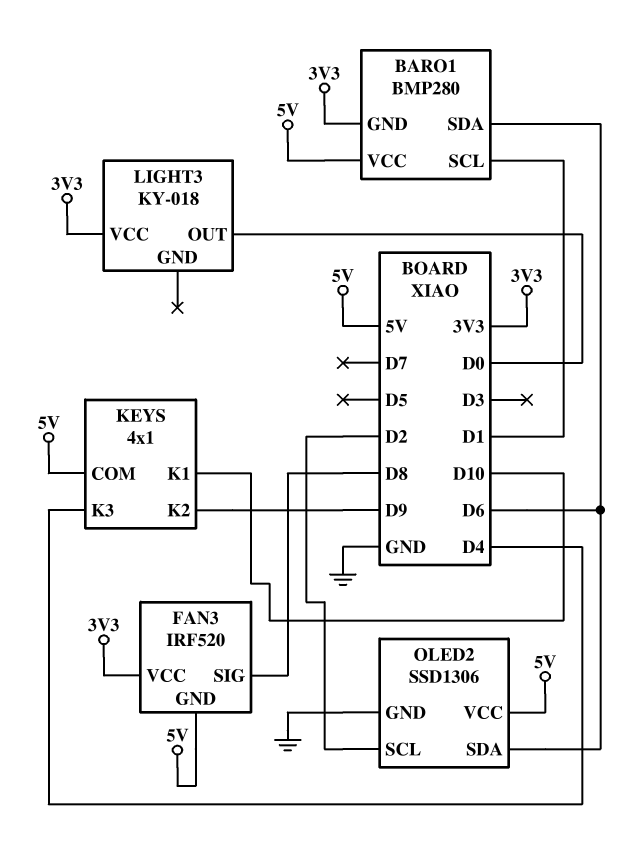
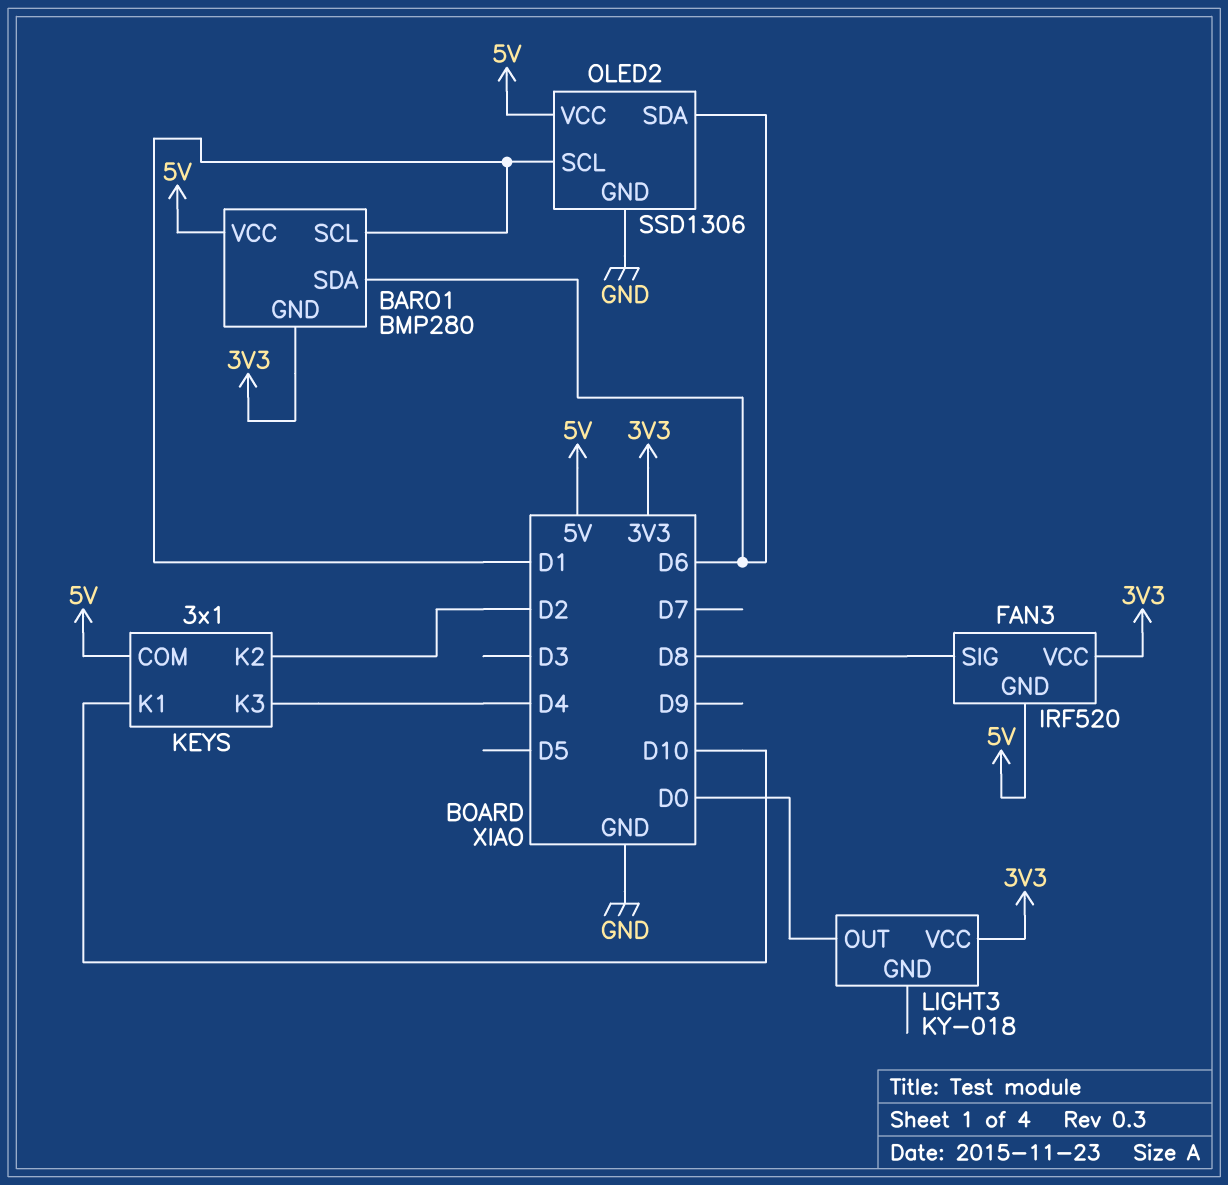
KEYS: 4x1 -> 3x1
KEYS pin K2: D9 -> D2
OLED2 pin SCL: D2 -> D1

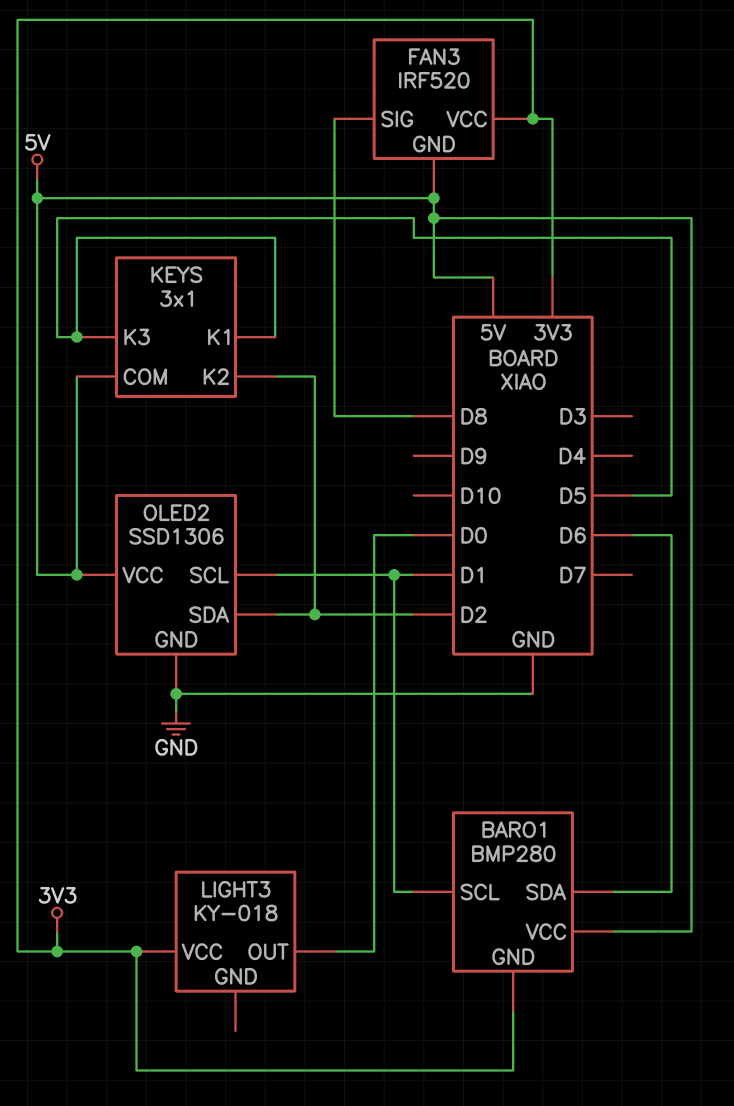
KEYS pin K1: D10 -> D5
KEYS pin K3: D4 -> D5
OLED2 pin SDA: D6 -> D2

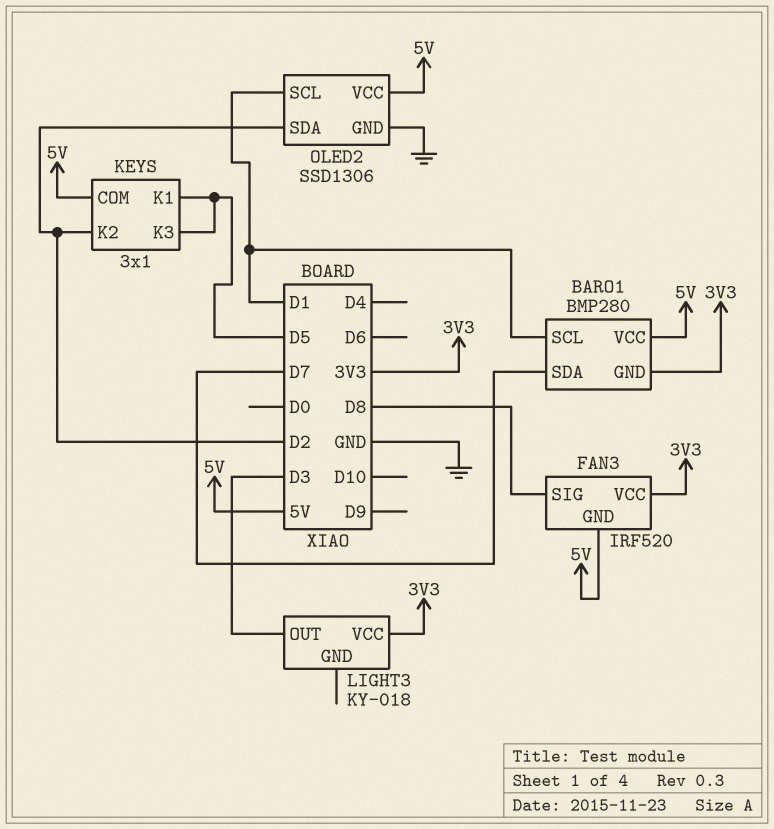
BARO1 pin SDA: D6 -> D7
LIGHT3 pin OUT: D0 -> D3

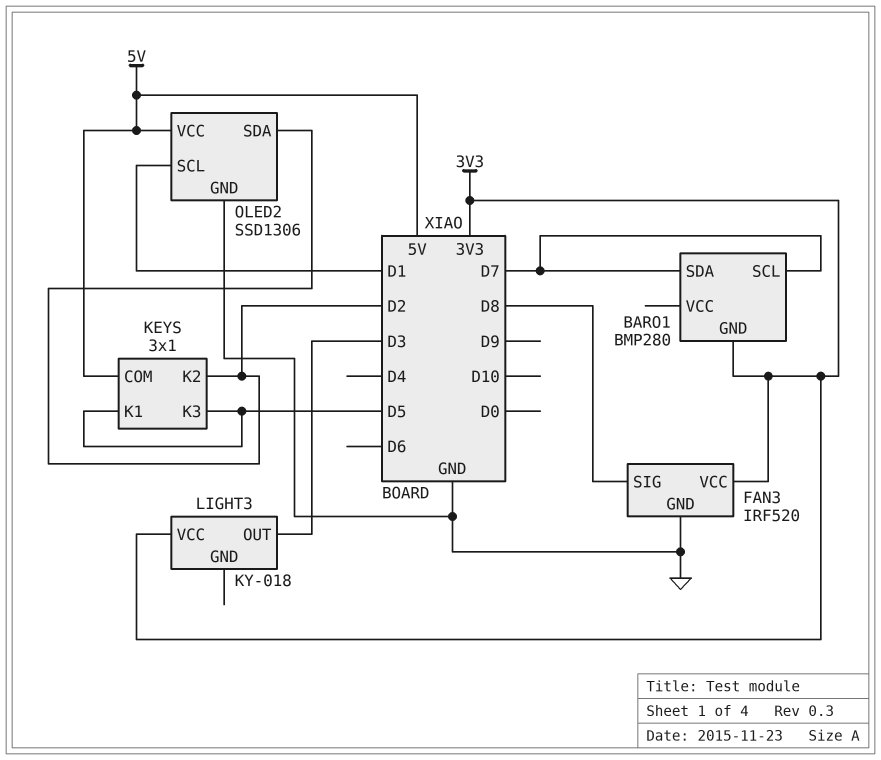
BARO1 pin SCL: D1 -> D7
BARO1 pin VCC: 5V -> none
FAN3 pin GND: 5V -> GND

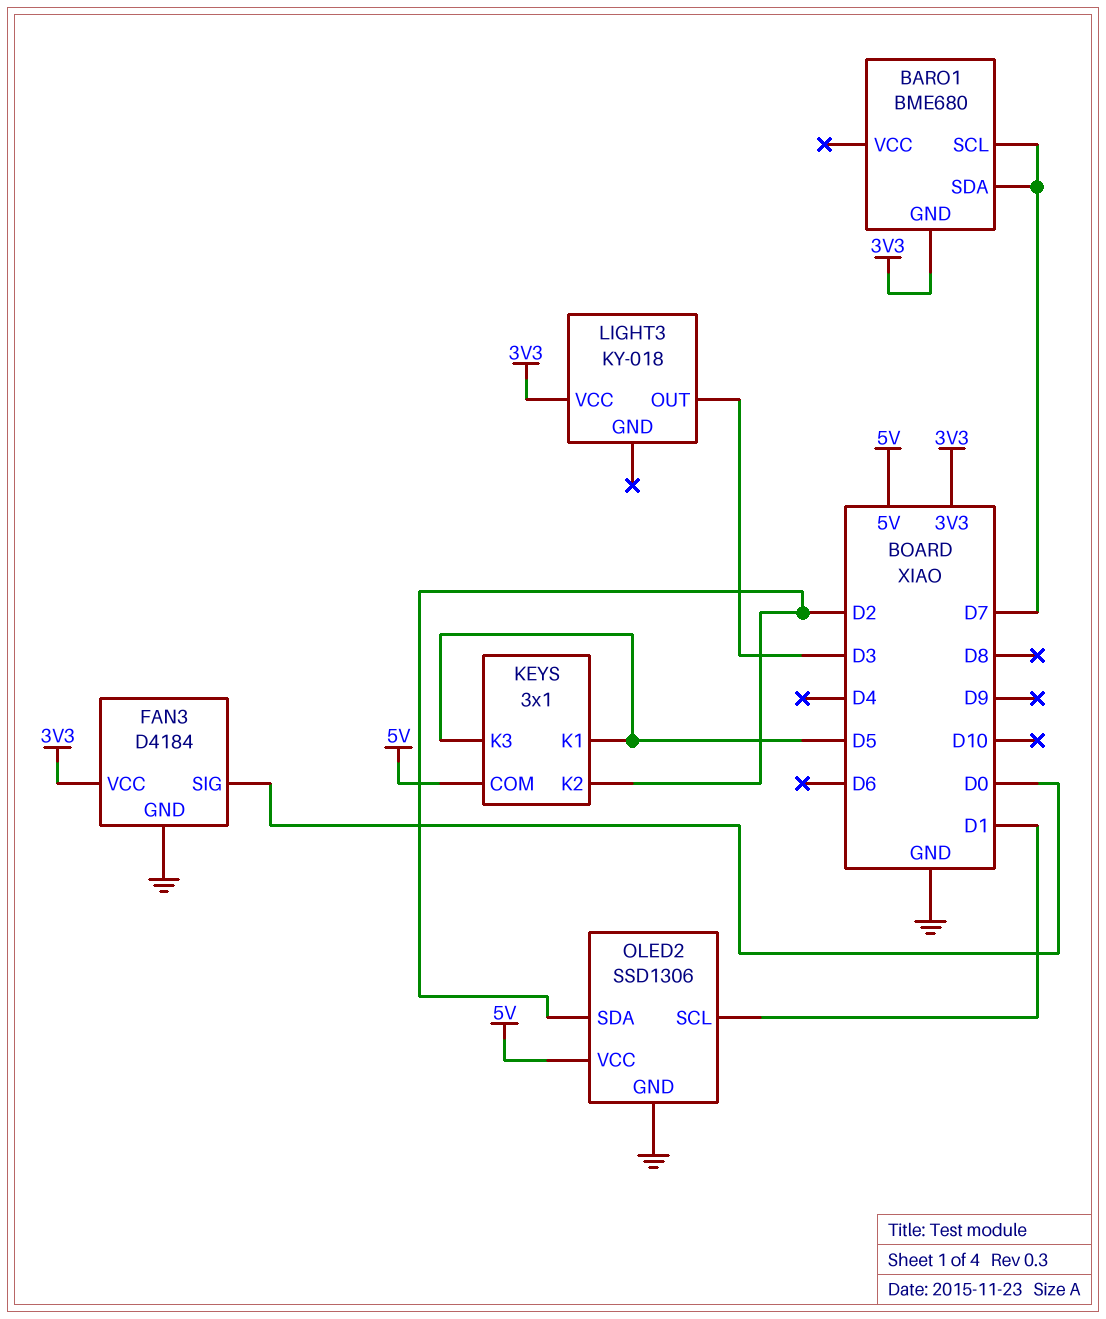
BARO1: BMP280 -> BME680
FAN3: IRF520 -> D4184
FAN3 pin SIG: D8 -> D0

